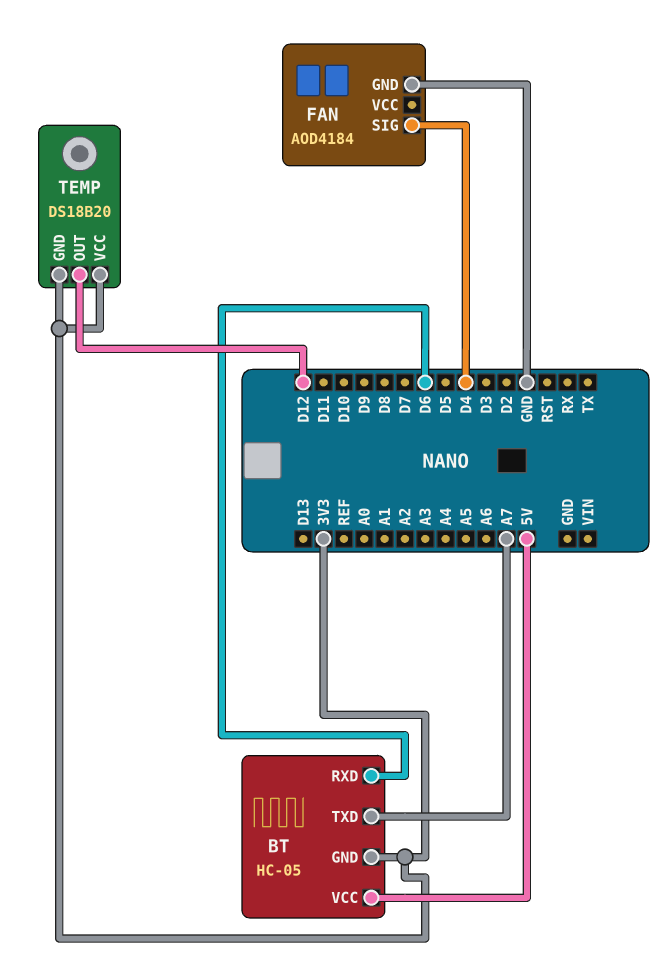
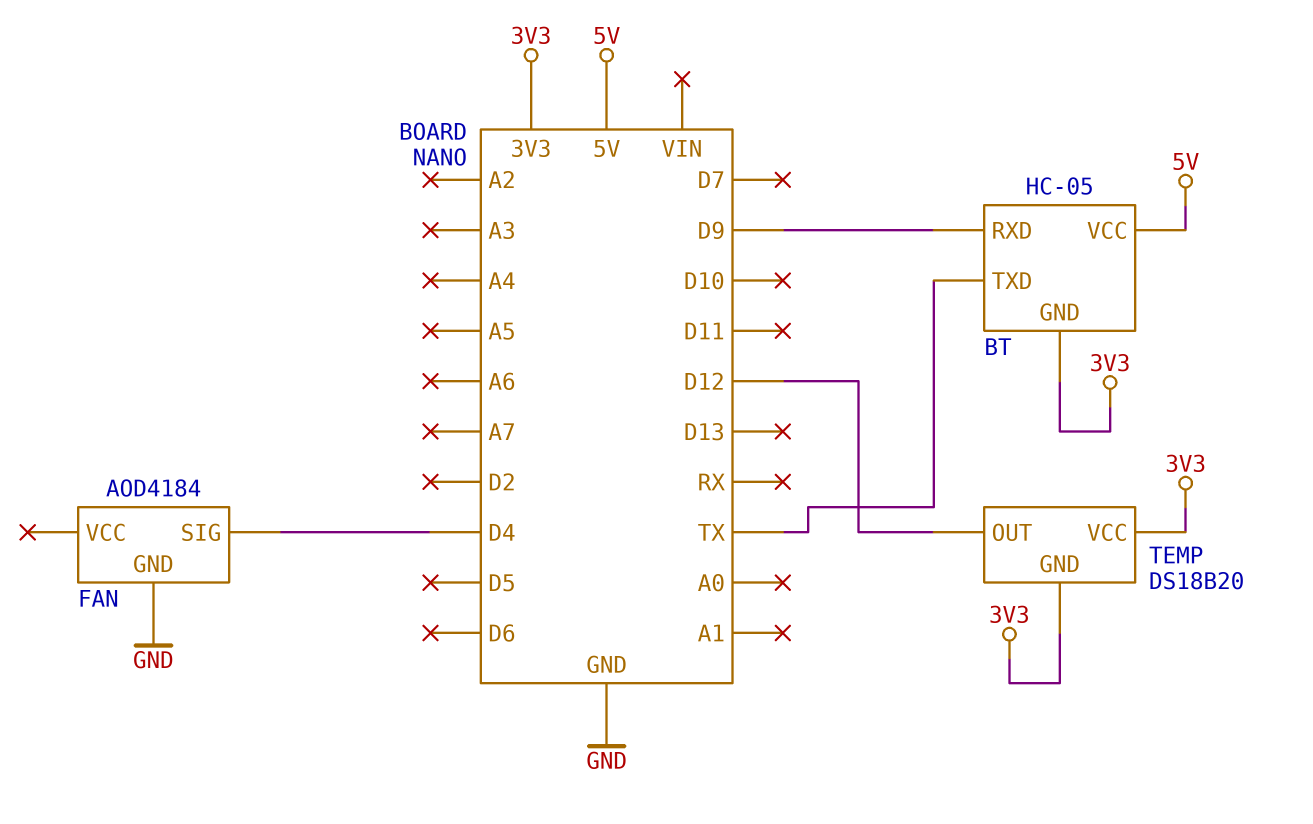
BT pin RXD: D6 -> D9
BT pin TXD: A7 -> TX

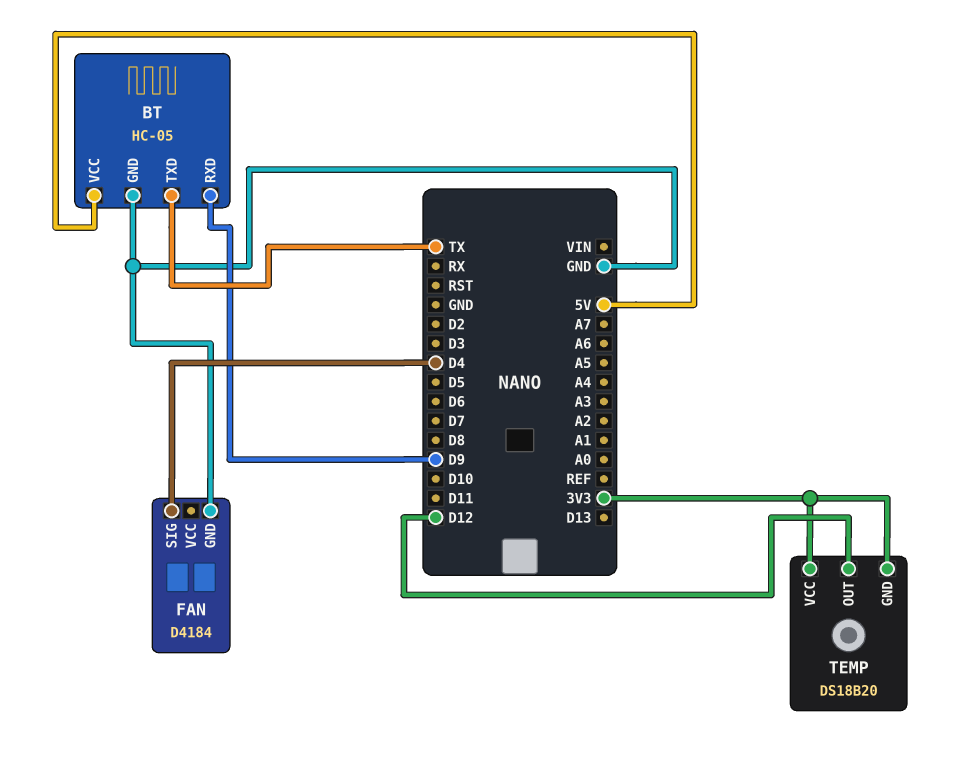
BT pin GND: 3V3 -> GND
FAN: AOD4184 -> D4184

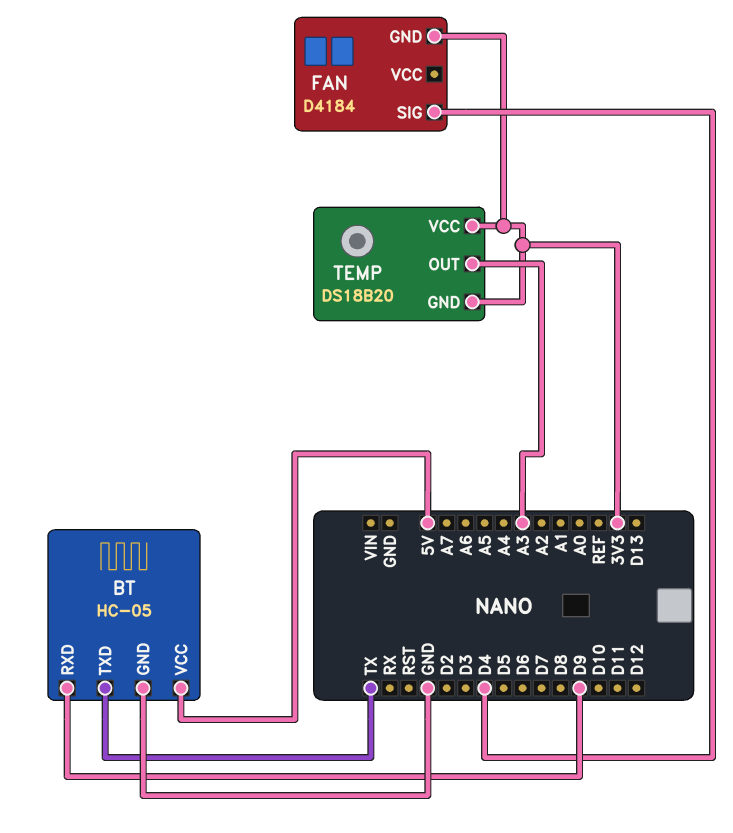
FAN pin GND: GND -> 3V3
TEMP pin OUT: D12 -> A3

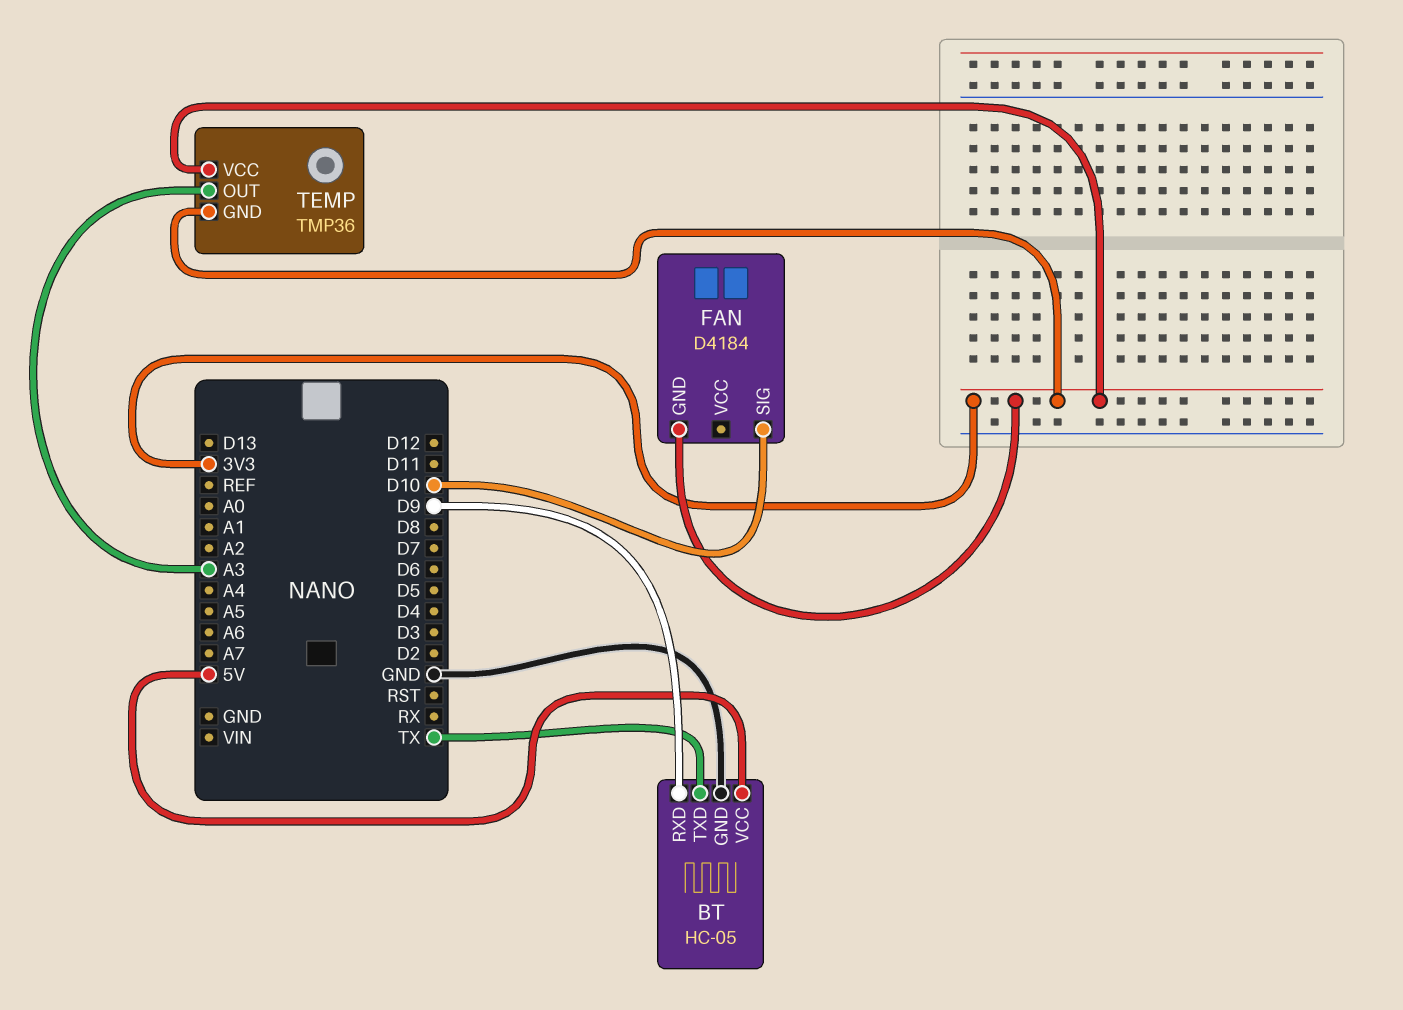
FAN pin SIG: D4 -> D10
TEMP: DS18B20 -> TMP36

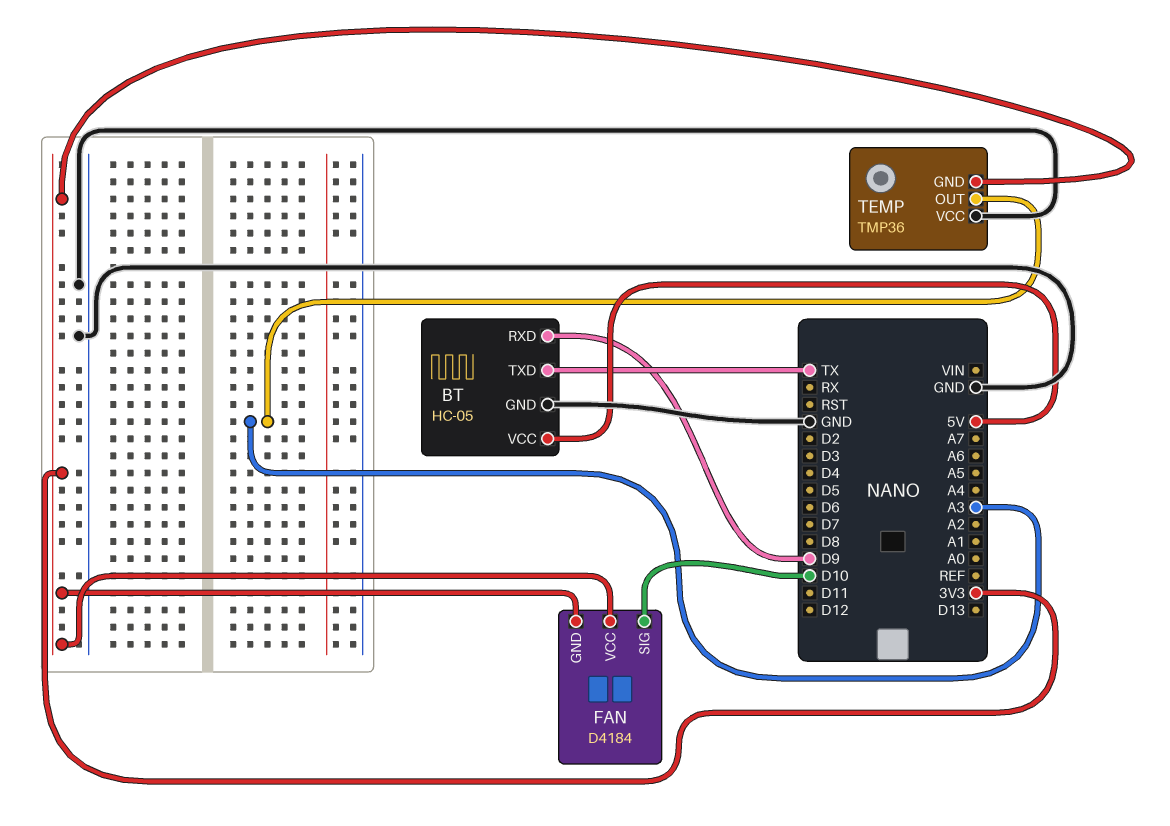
FAN pin VCC: none -> 3V3
TEMP pin VCC: 3V3 -> GND

